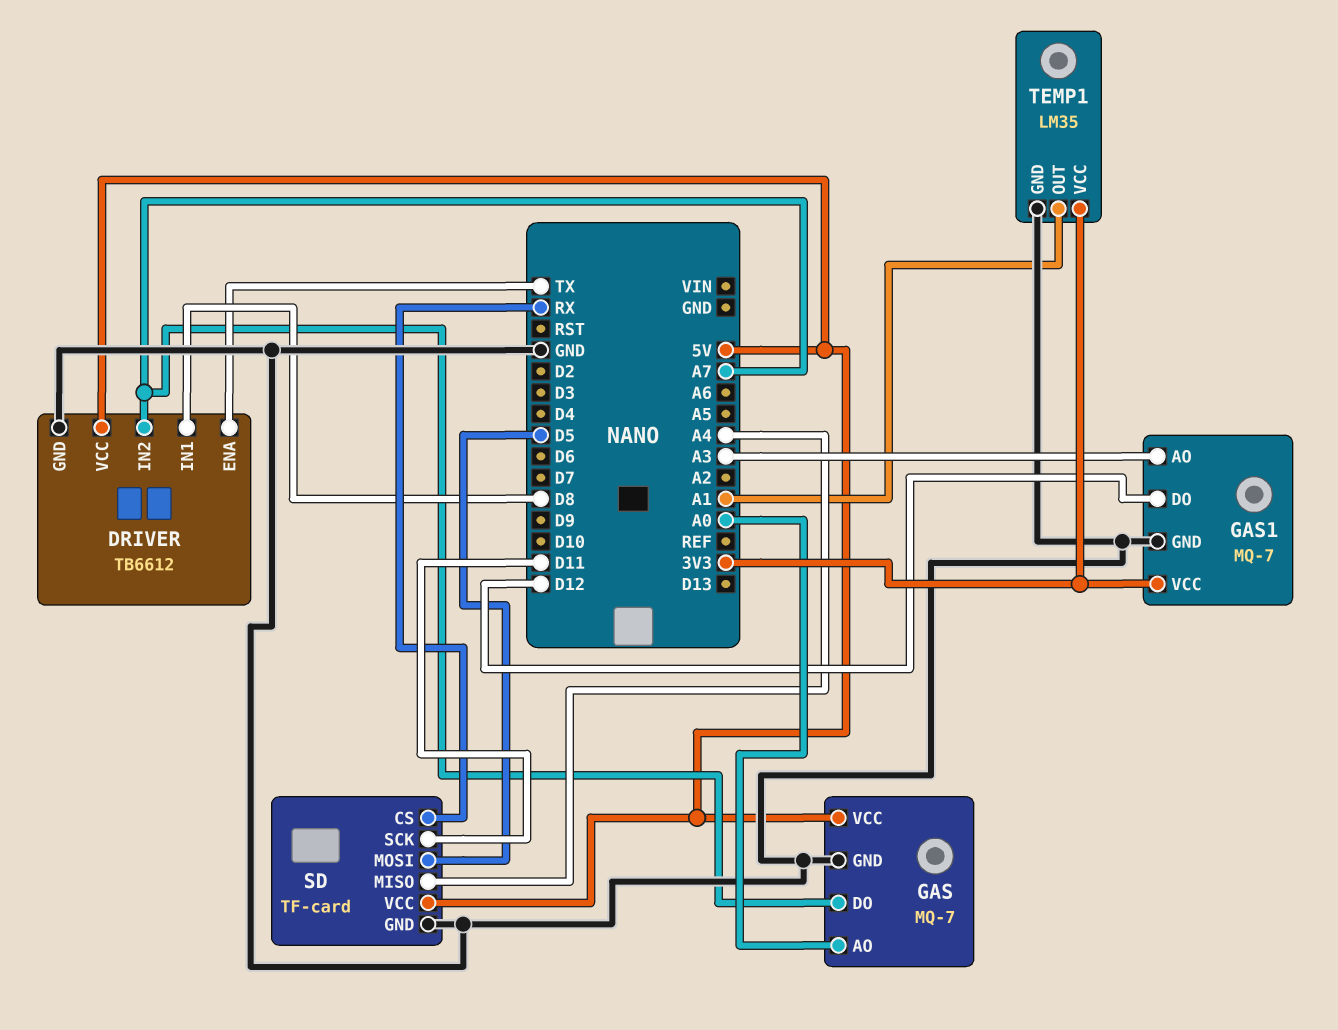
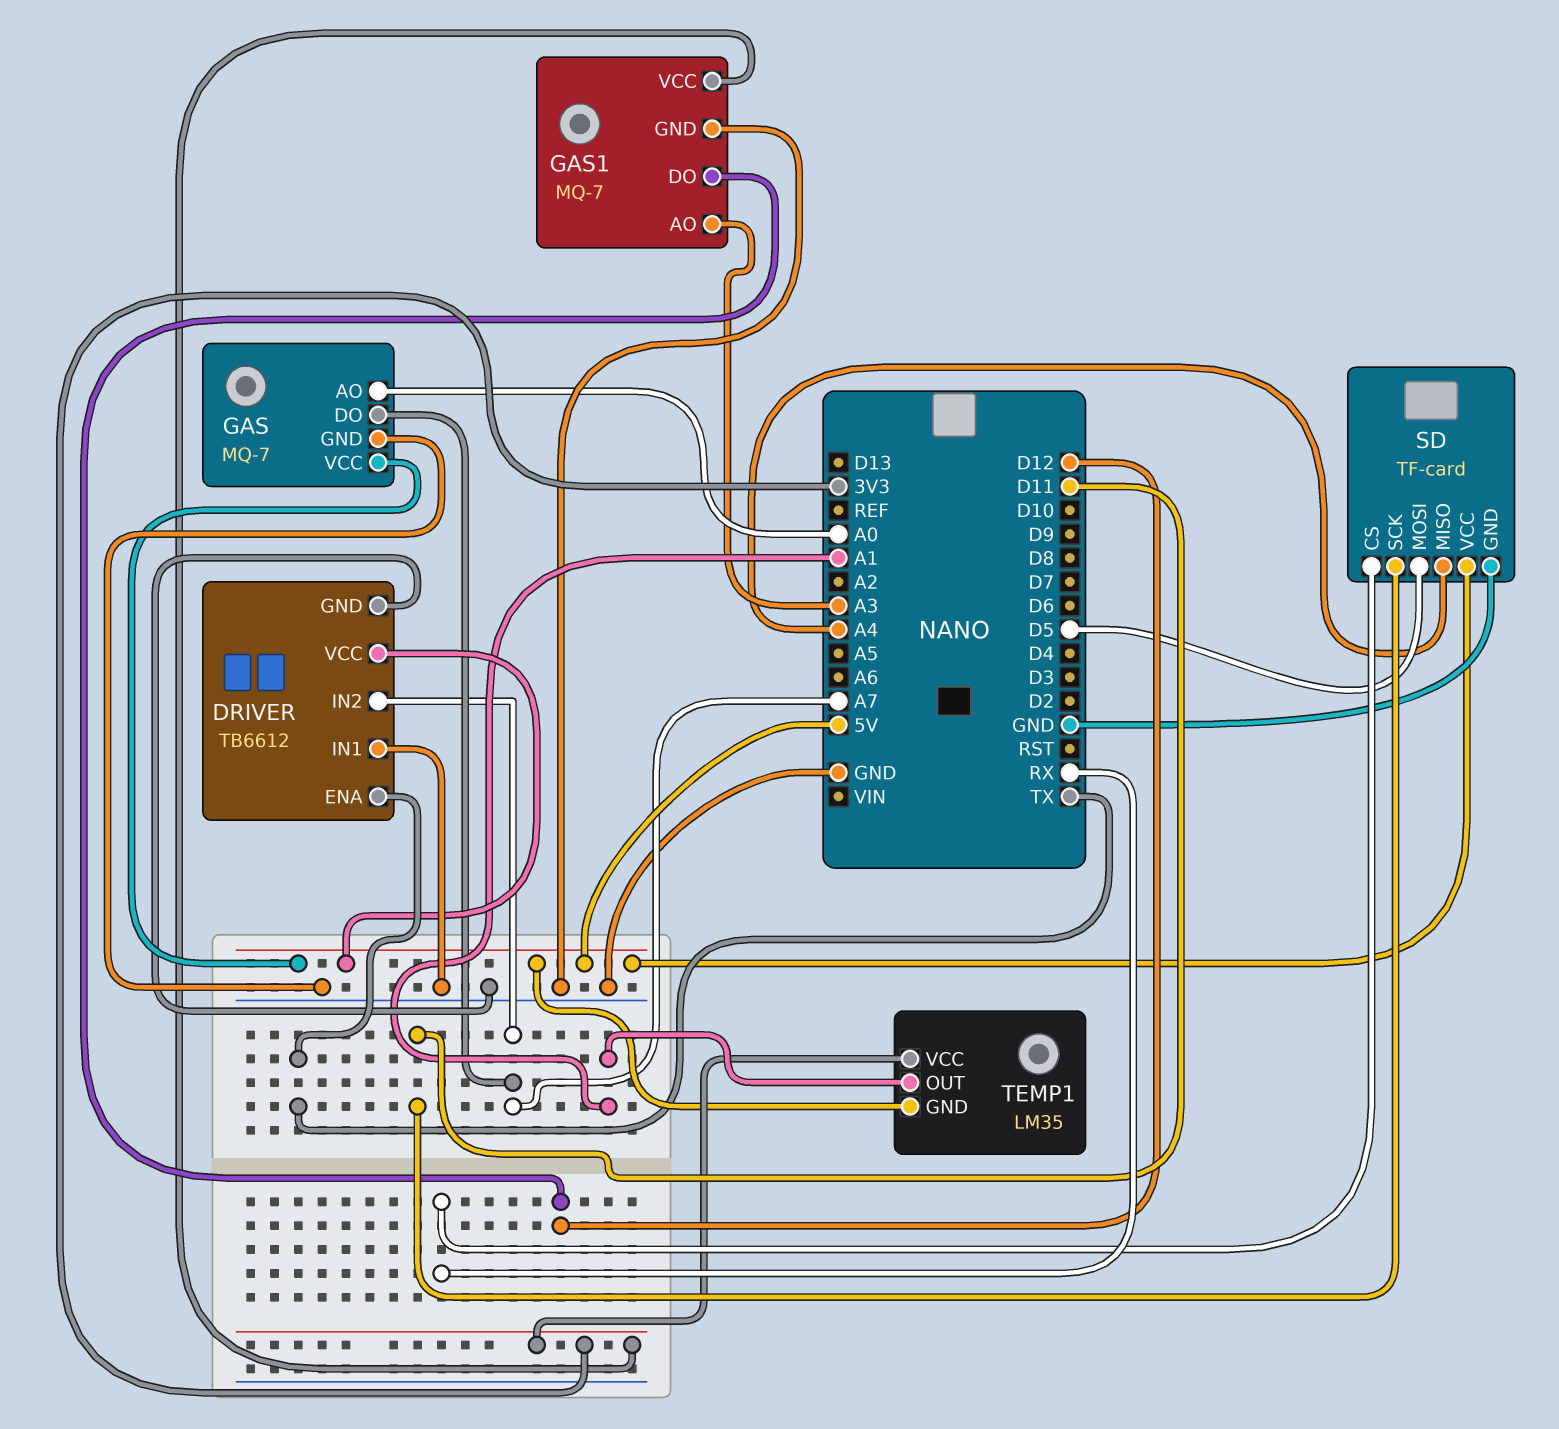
DRIVER pin IN1: D8 -> GND
TEMP1 pin GND: GND -> 5V

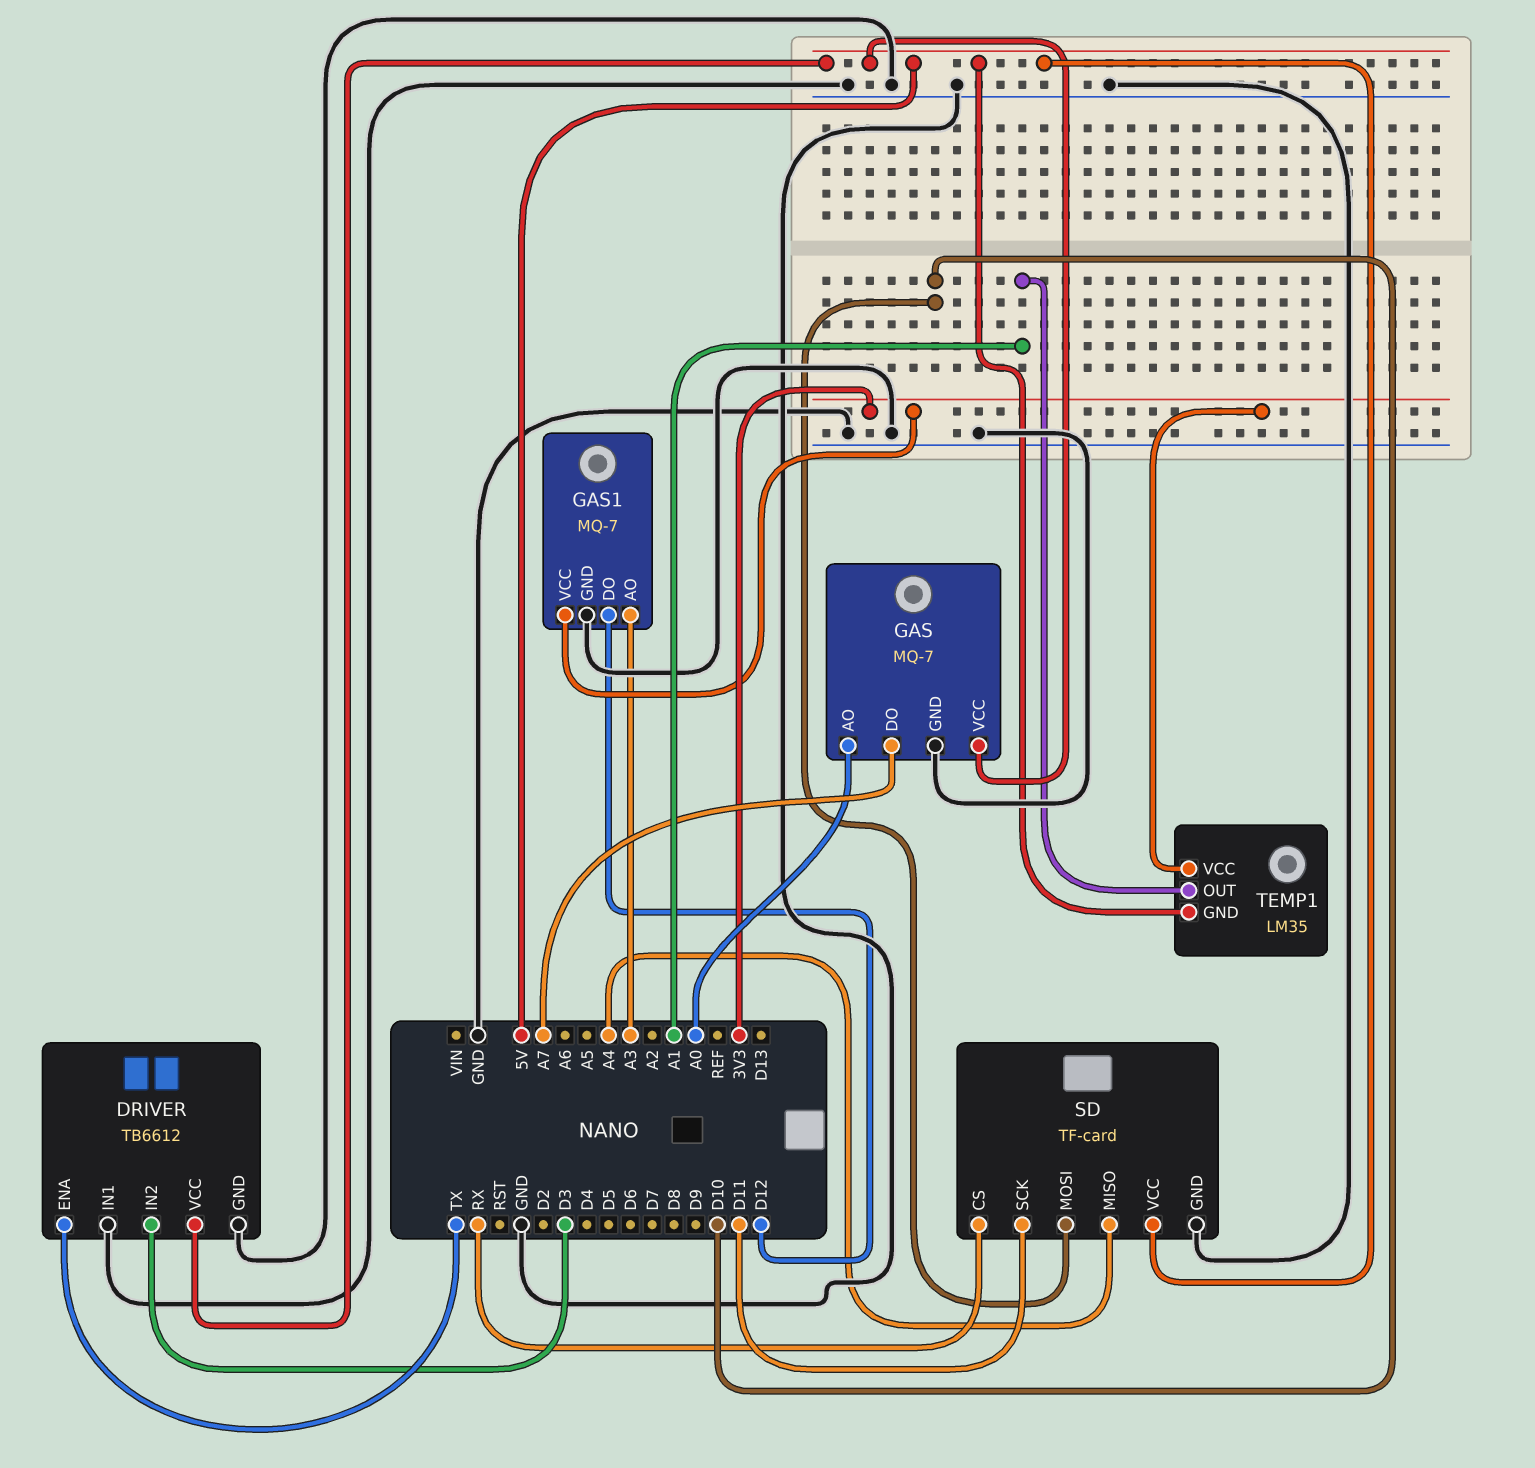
DRIVER pin IN2: A7 -> D3
SD pin MOSI: D5 -> D10

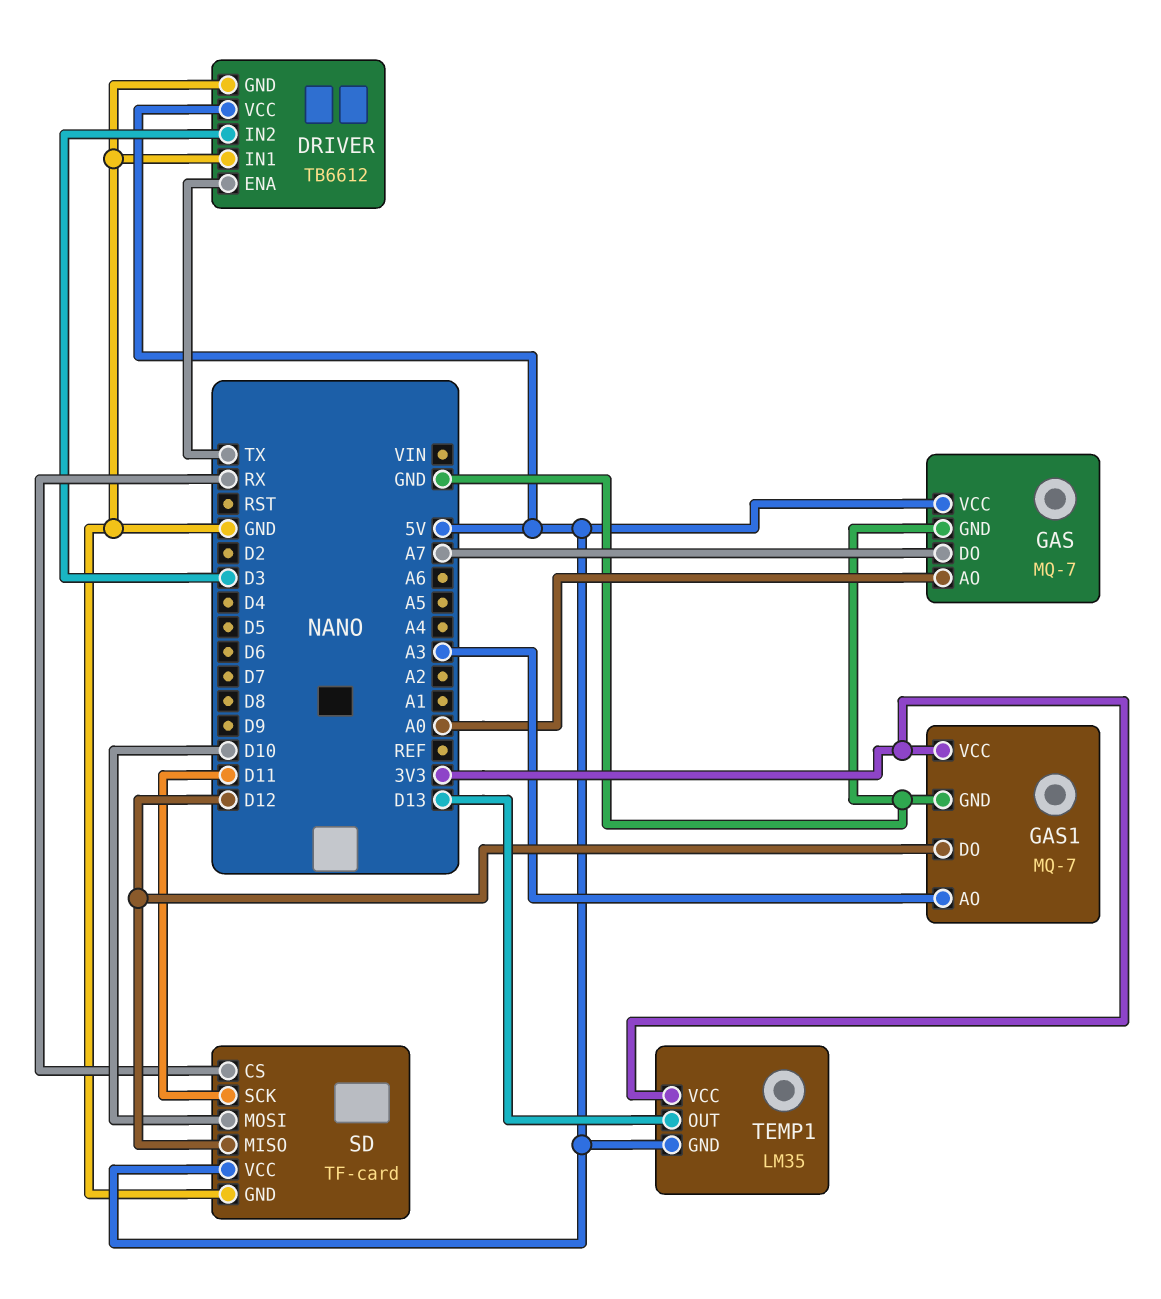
SD pin MISO: A4 -> D12
TEMP1 pin OUT: A1 -> D13

